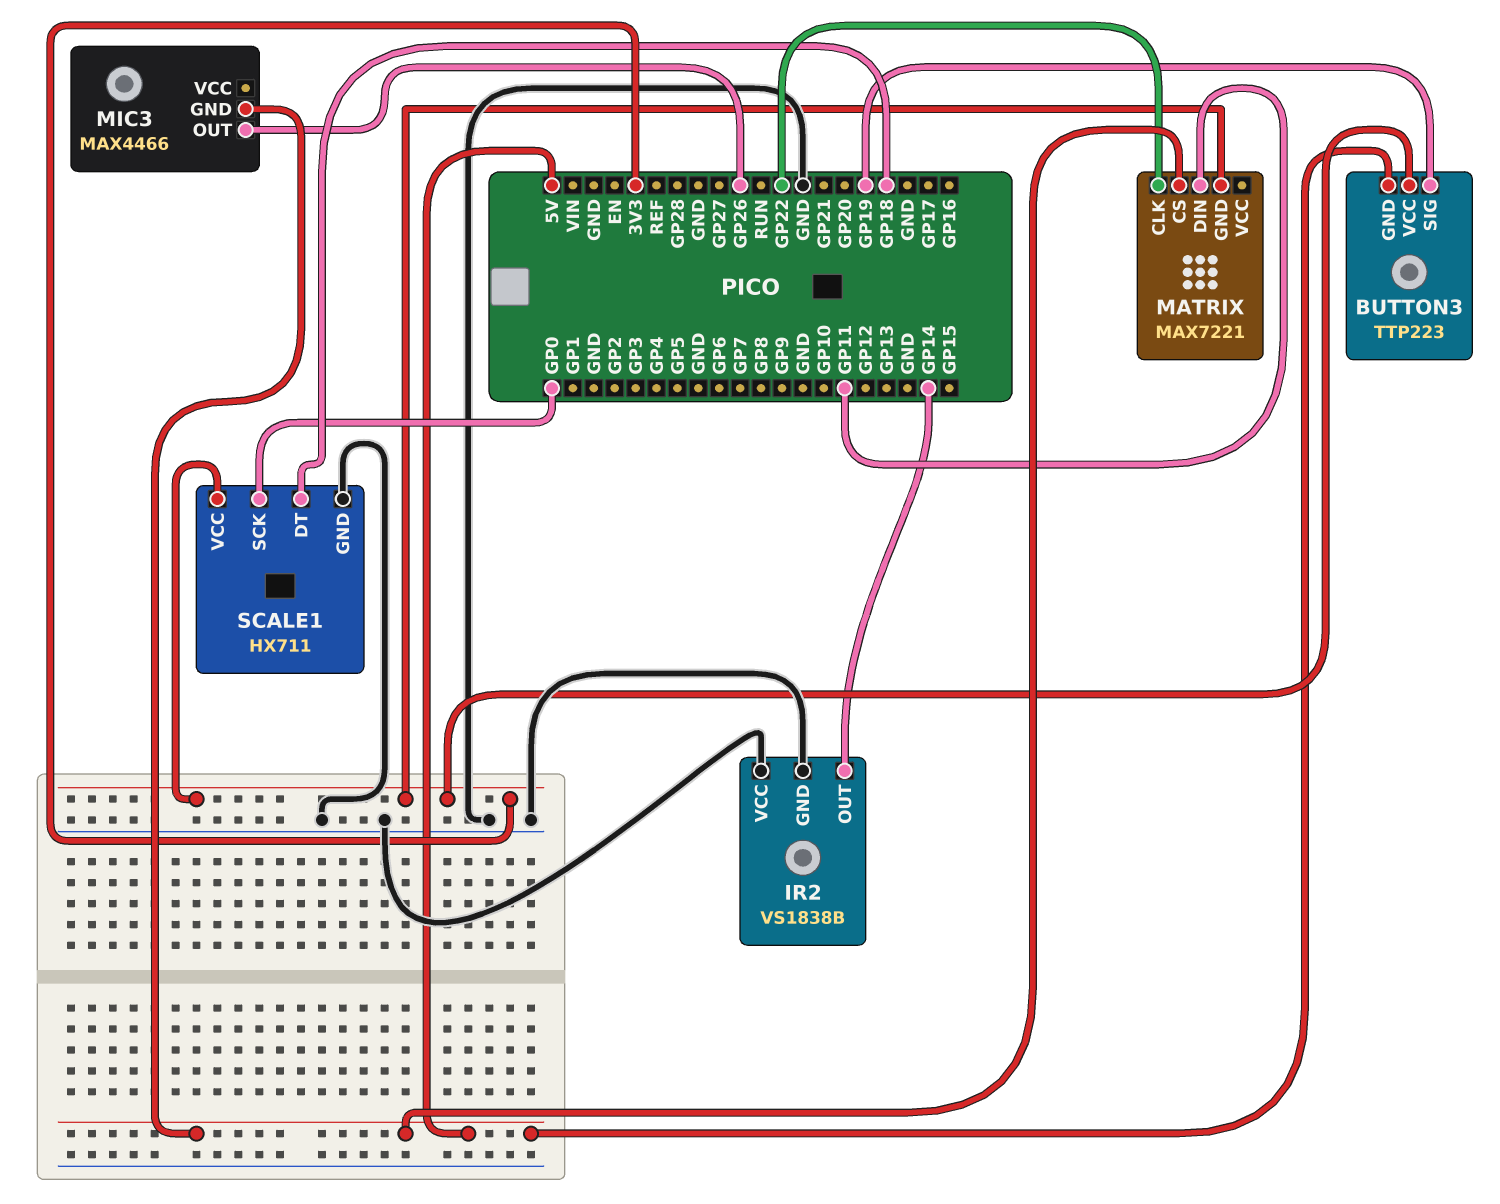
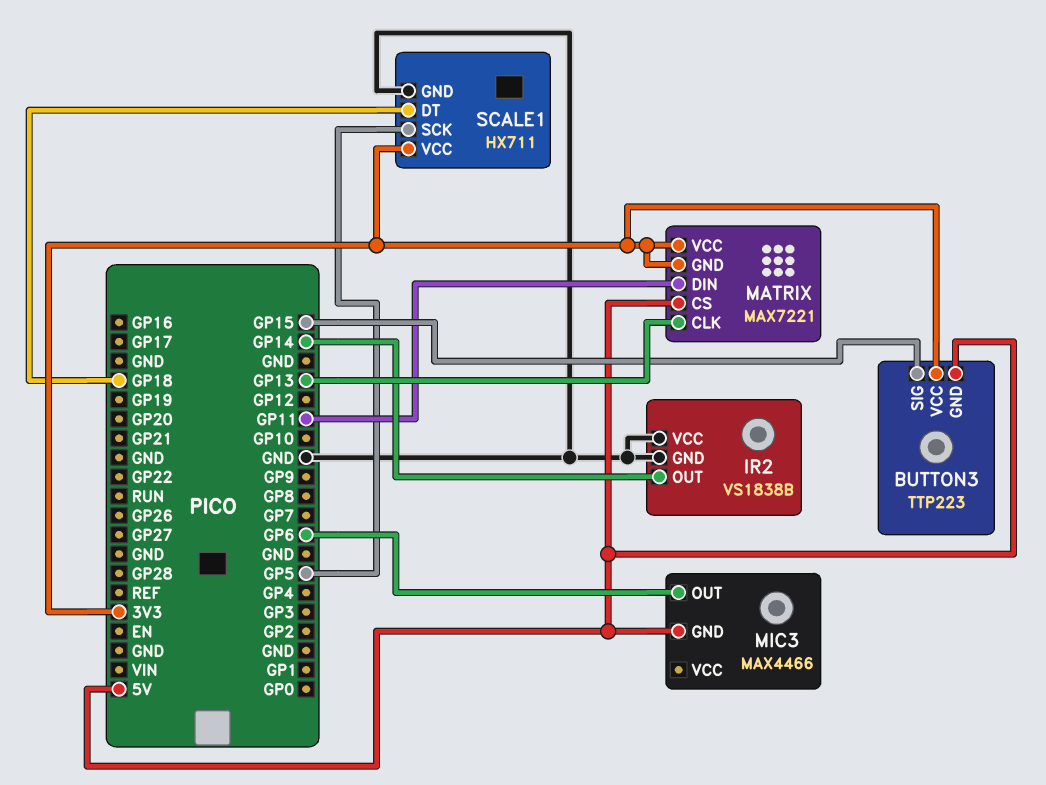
BUTTON3 pin SIG: GP19 -> GP15
MATRIX pin CLK: GP22 -> GP13
MATRIX pin VCC: none -> 3V3
MIC3 pin OUT: GP26 -> GP6
SCALE1 pin SCK: GP0 -> GP5

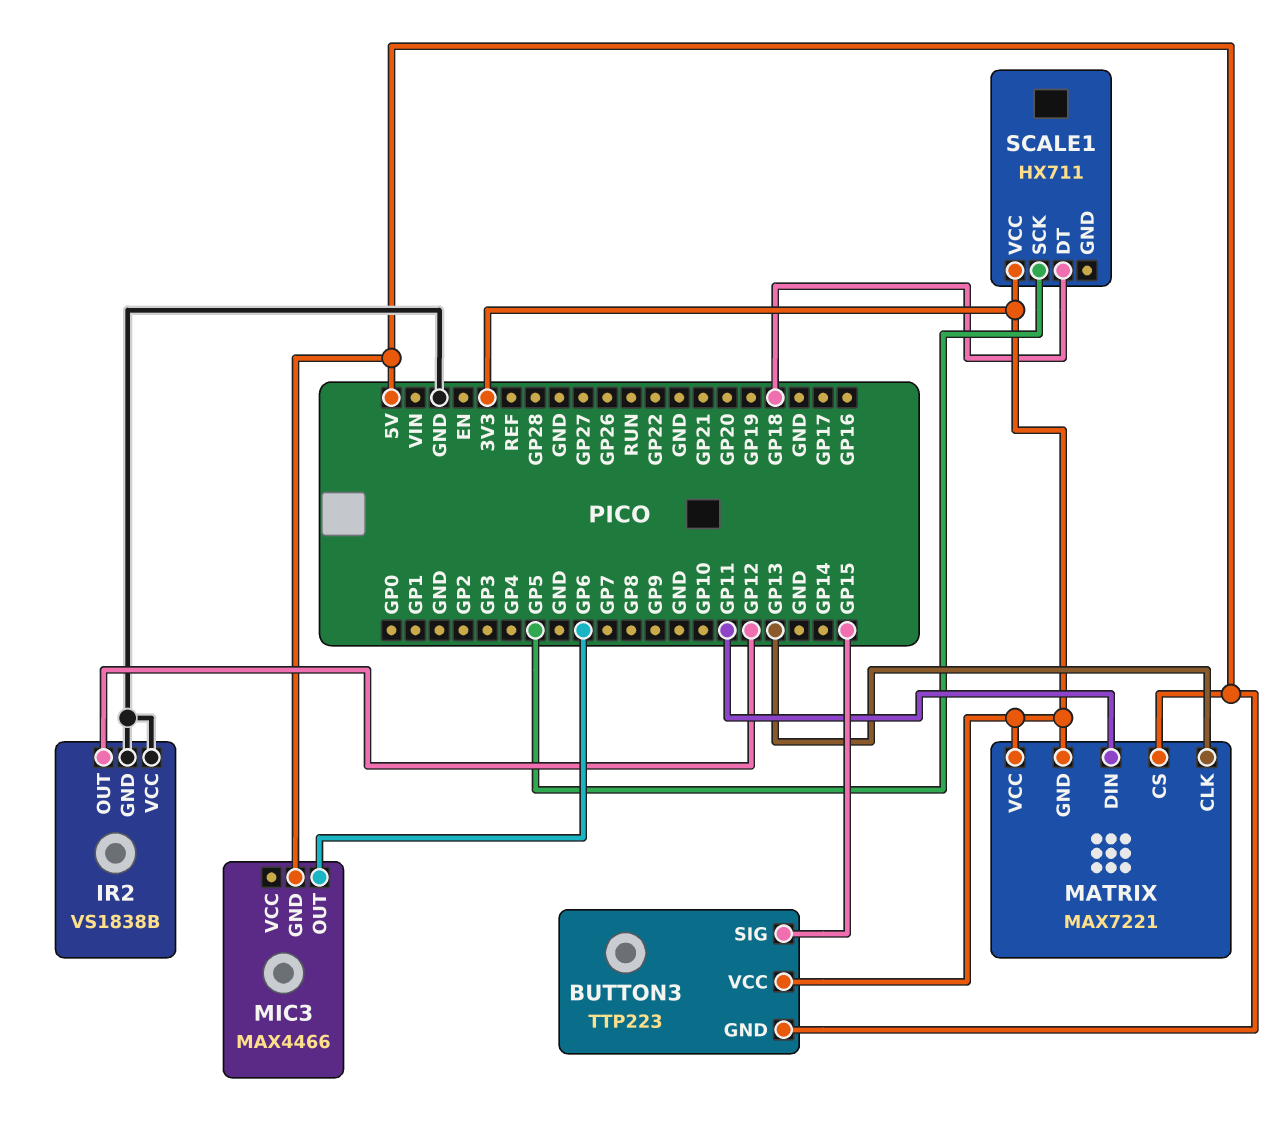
IR2 pin OUT: GP14 -> GP12
SCALE1 pin GND: GND -> none

